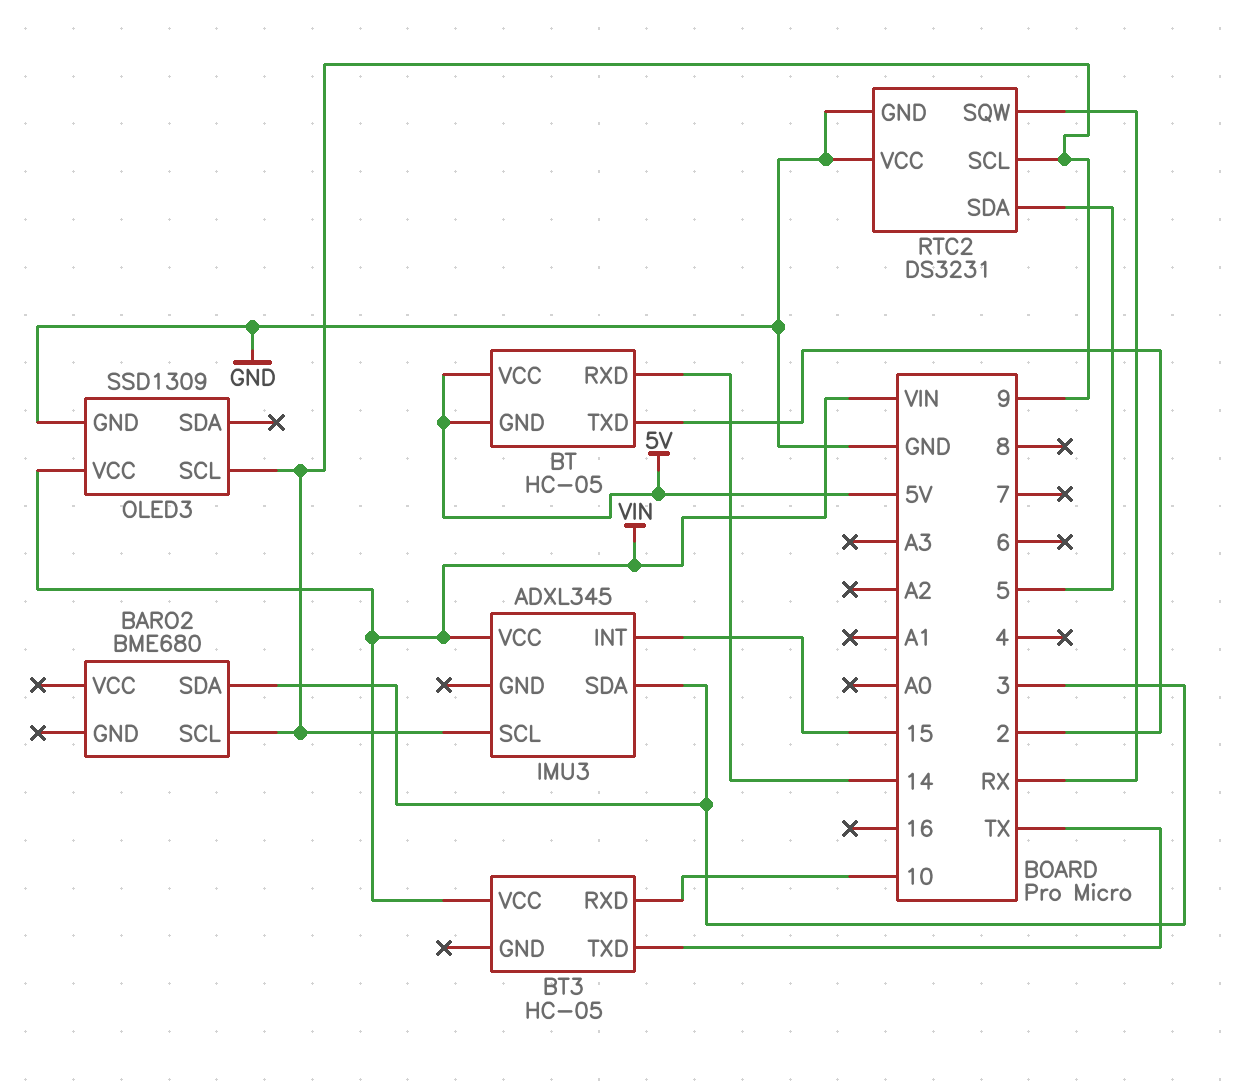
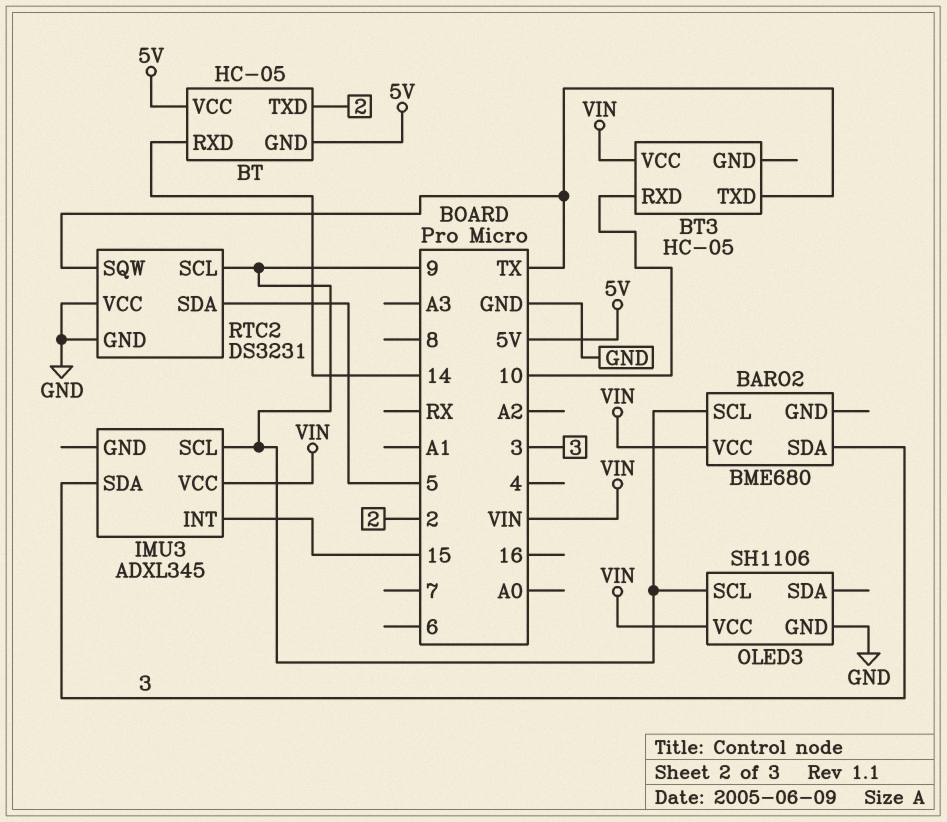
BARO2 pin VCC: none -> VIN
OLED3: SSD1309 -> SH1106
RTC2 pin SQW: RX -> TX

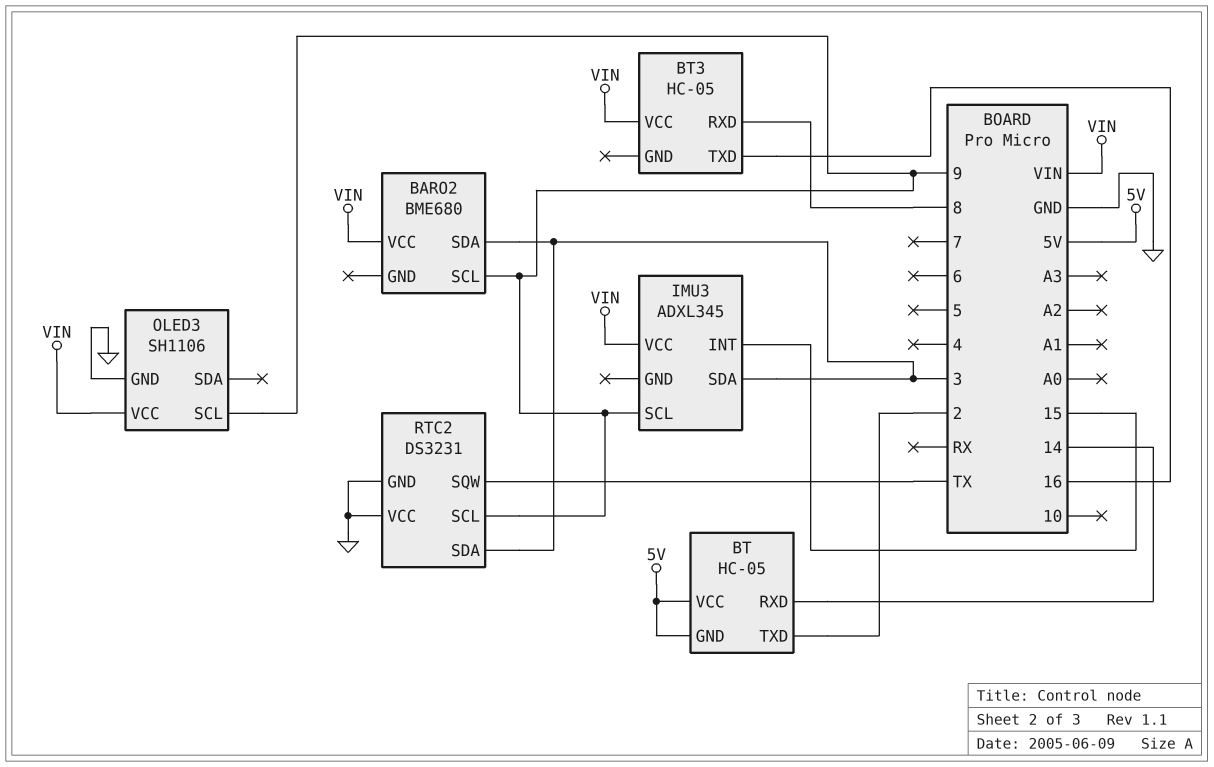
BT3 pin RXD: 10 -> 8
BT3 pin TXD: TX -> 16
RTC2 pin SDA: 5 -> 3

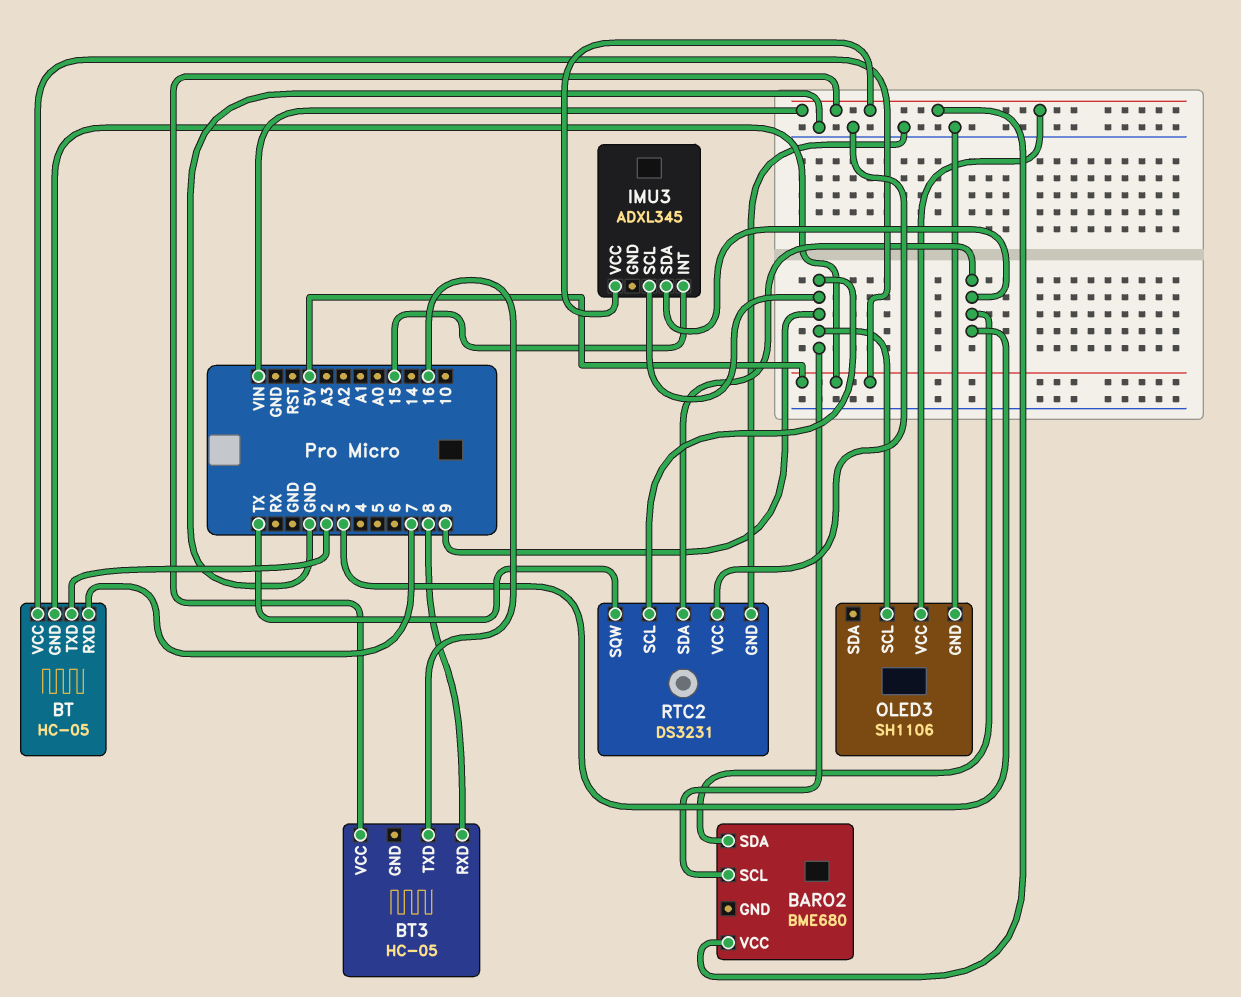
BT pin RXD: 14 -> 7

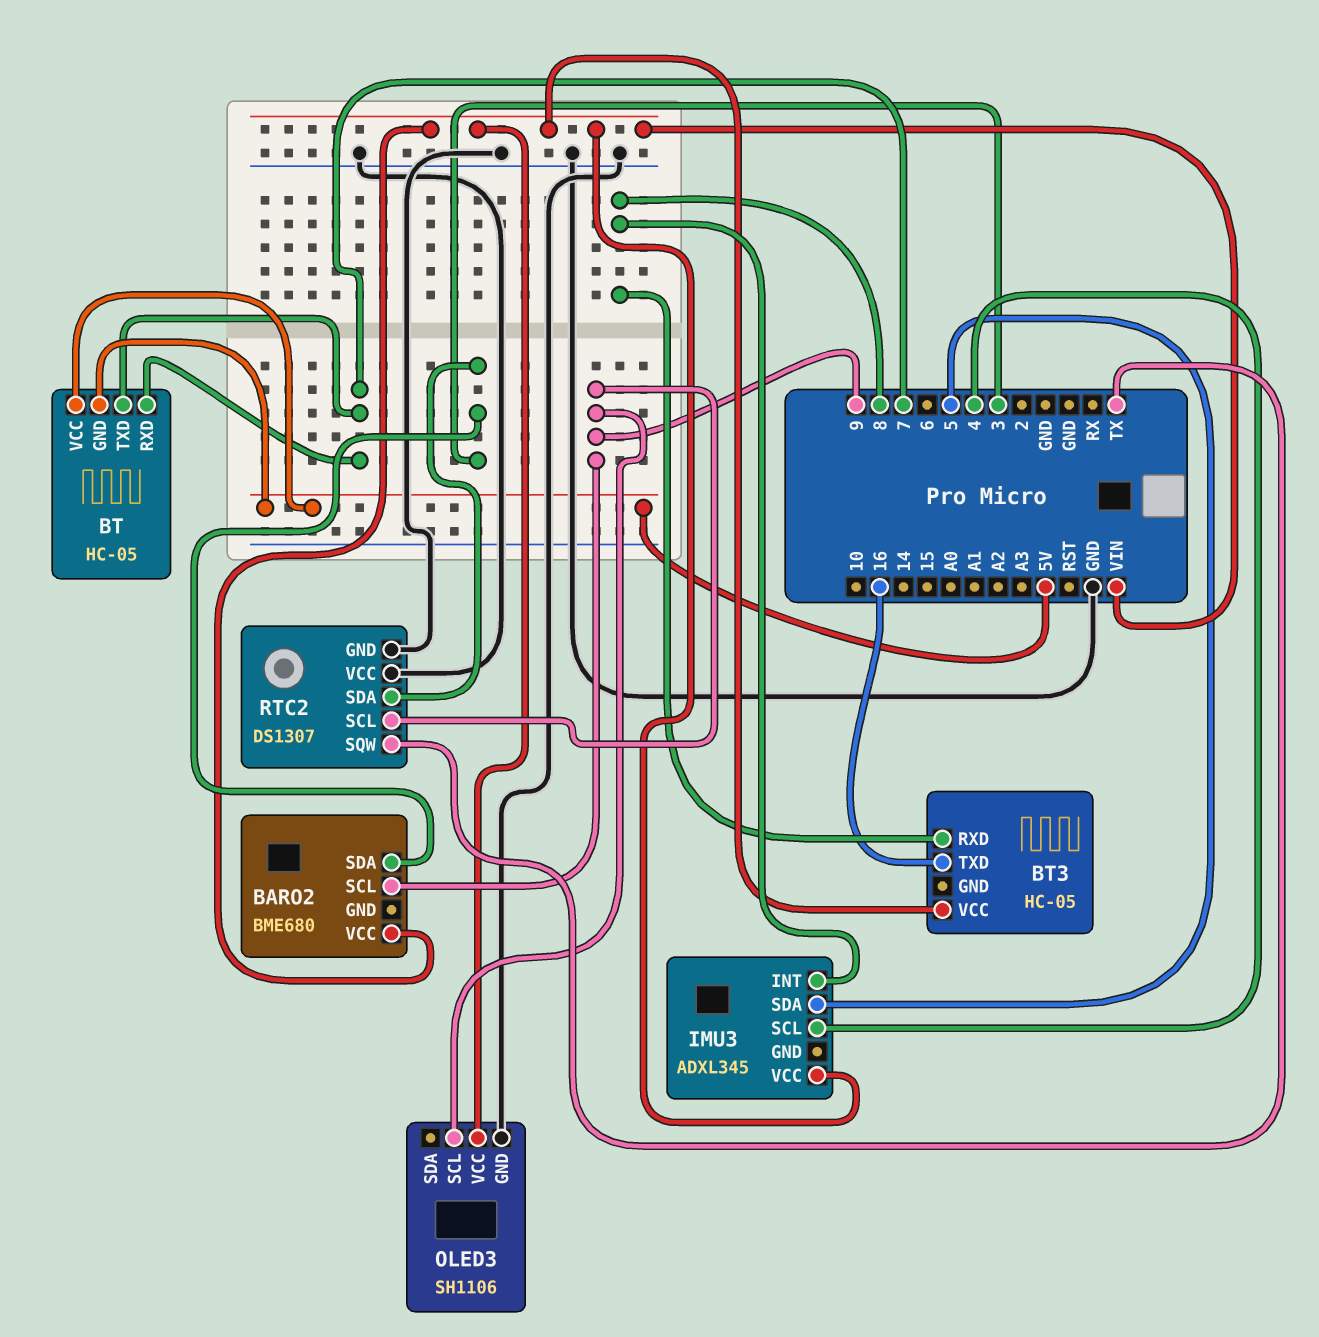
BT pin TXD: 2 -> 7
IMU3 pin INT: 15 -> 8
IMU3 pin SCL: 9 -> 4
IMU3 pin SDA: 3 -> 5
RTC2: DS3231 -> DS1307

